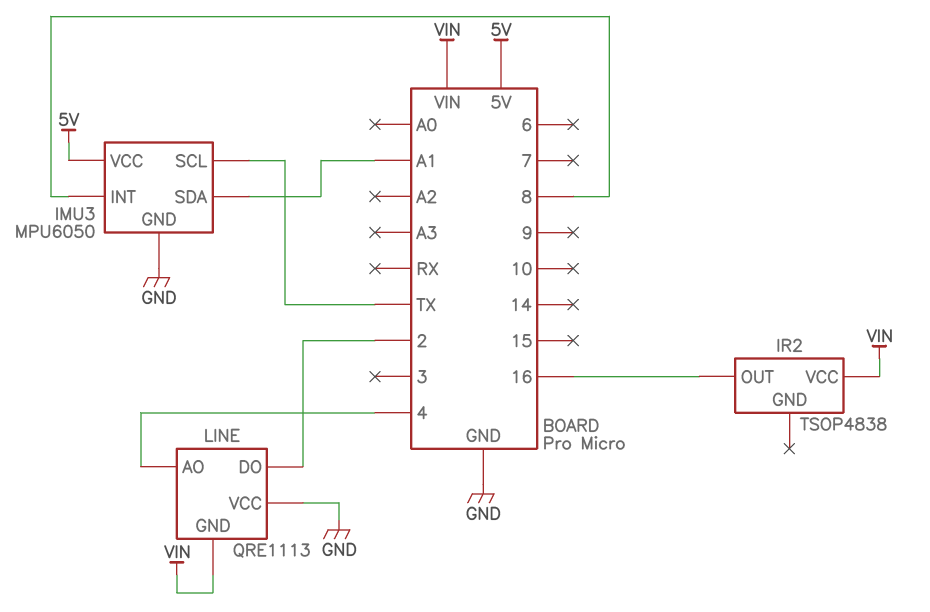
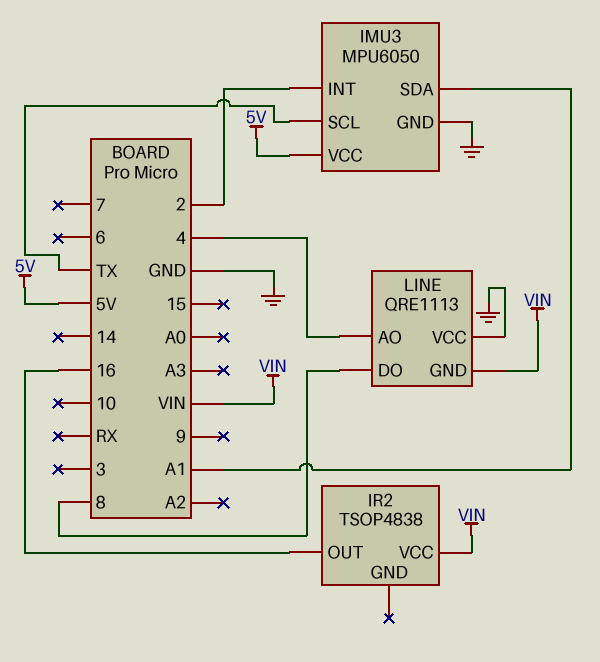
IMU3 pin INT: 8 -> 2
LINE pin DO: 2 -> 8

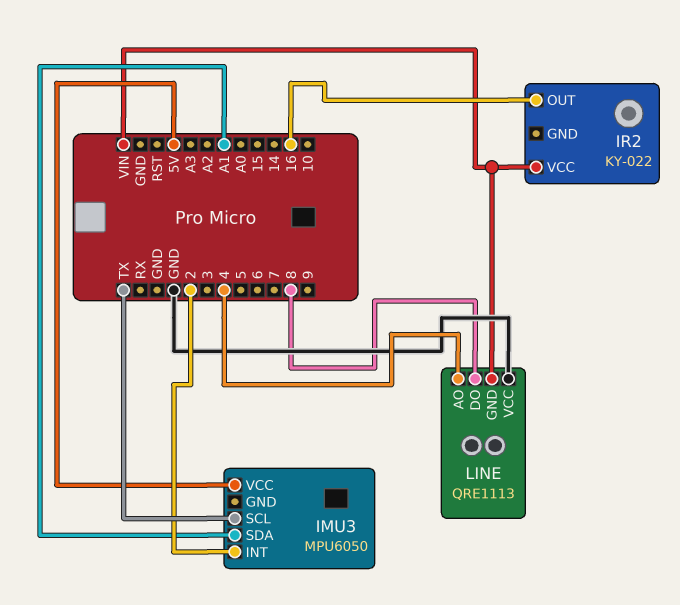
IMU3 pin GND: GND -> none
IR2: TSOP4838 -> KY-022

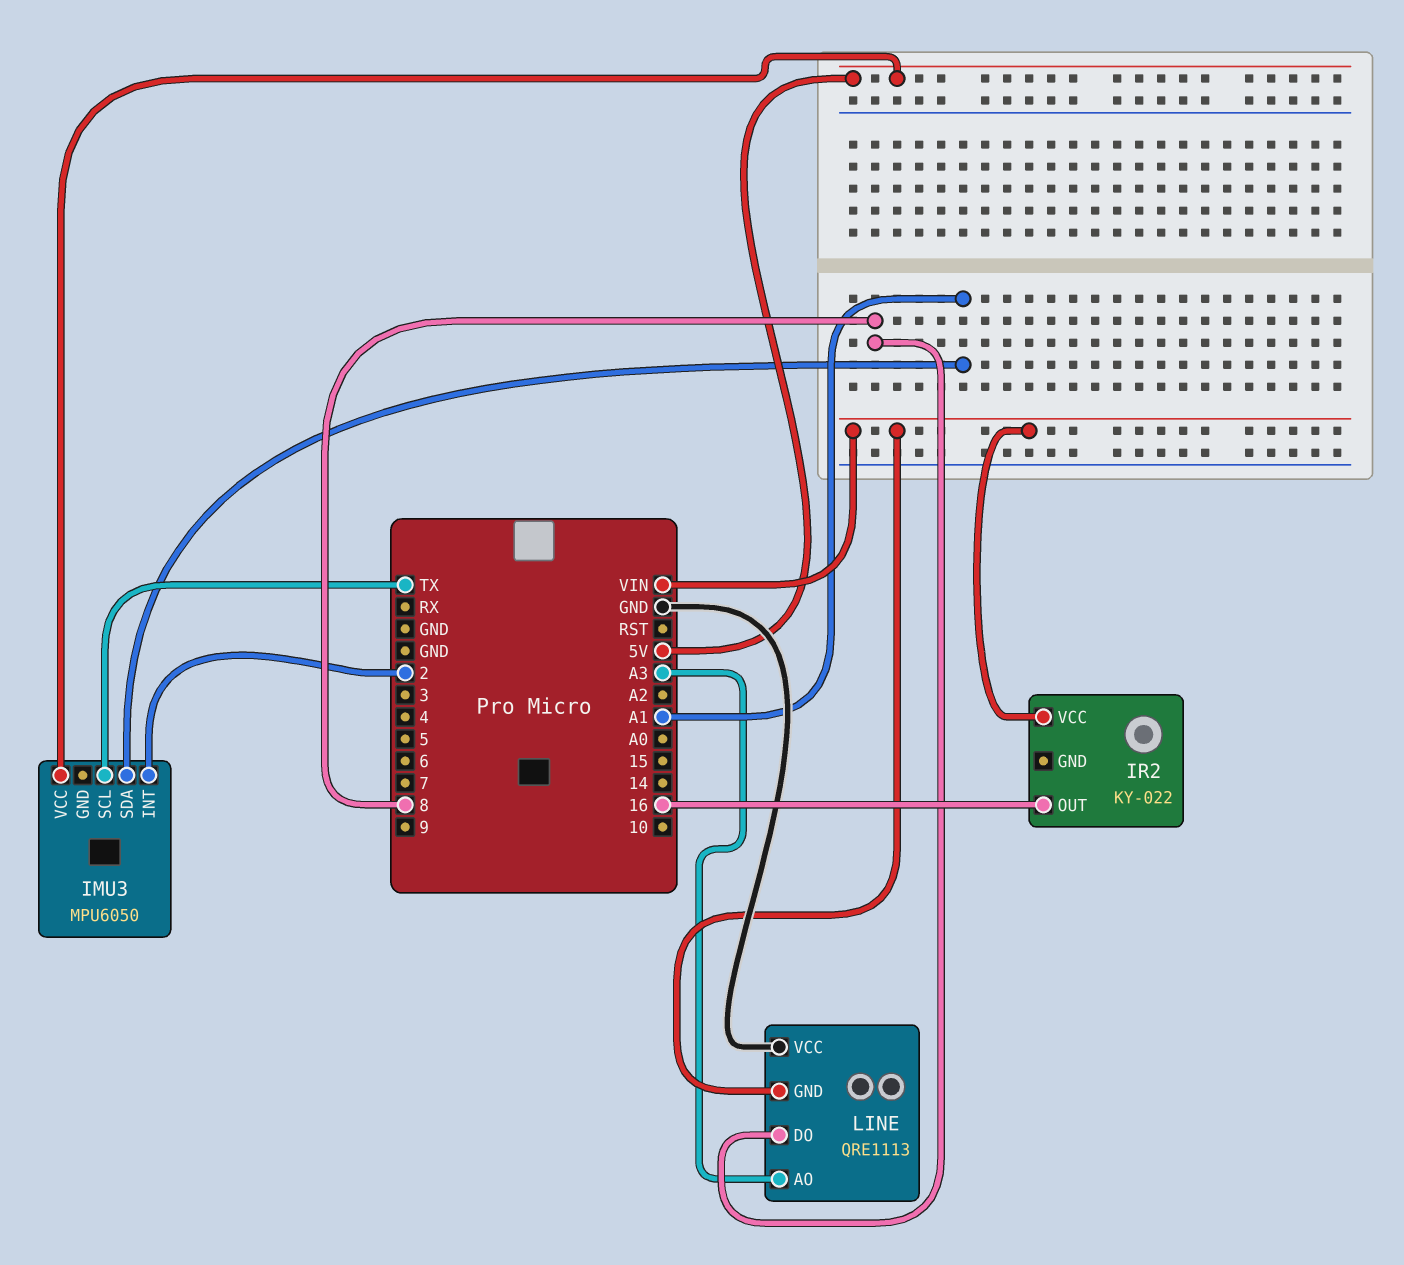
LINE pin AO: 4 -> A3

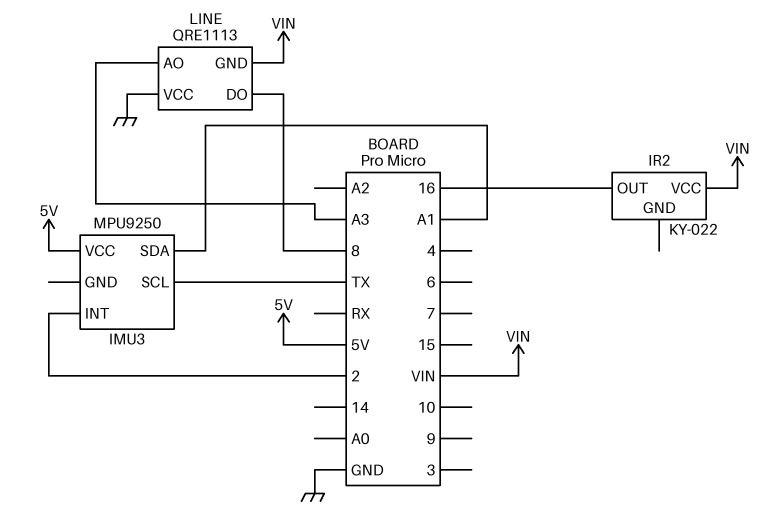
IMU3: MPU6050 -> MPU9250

